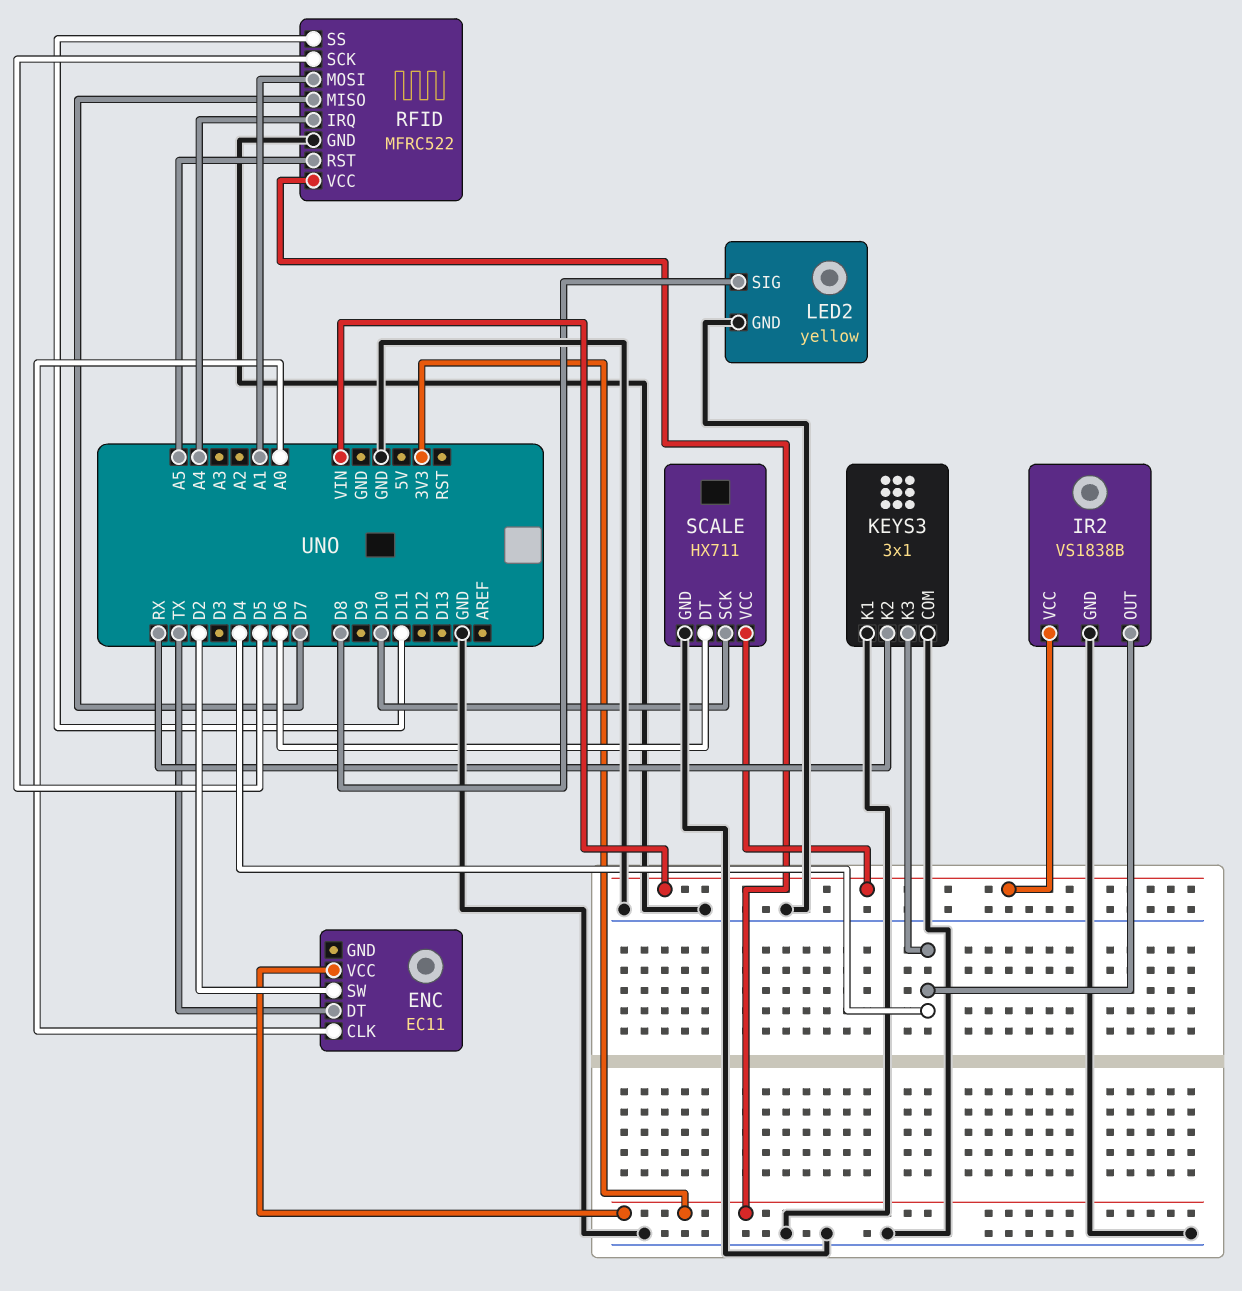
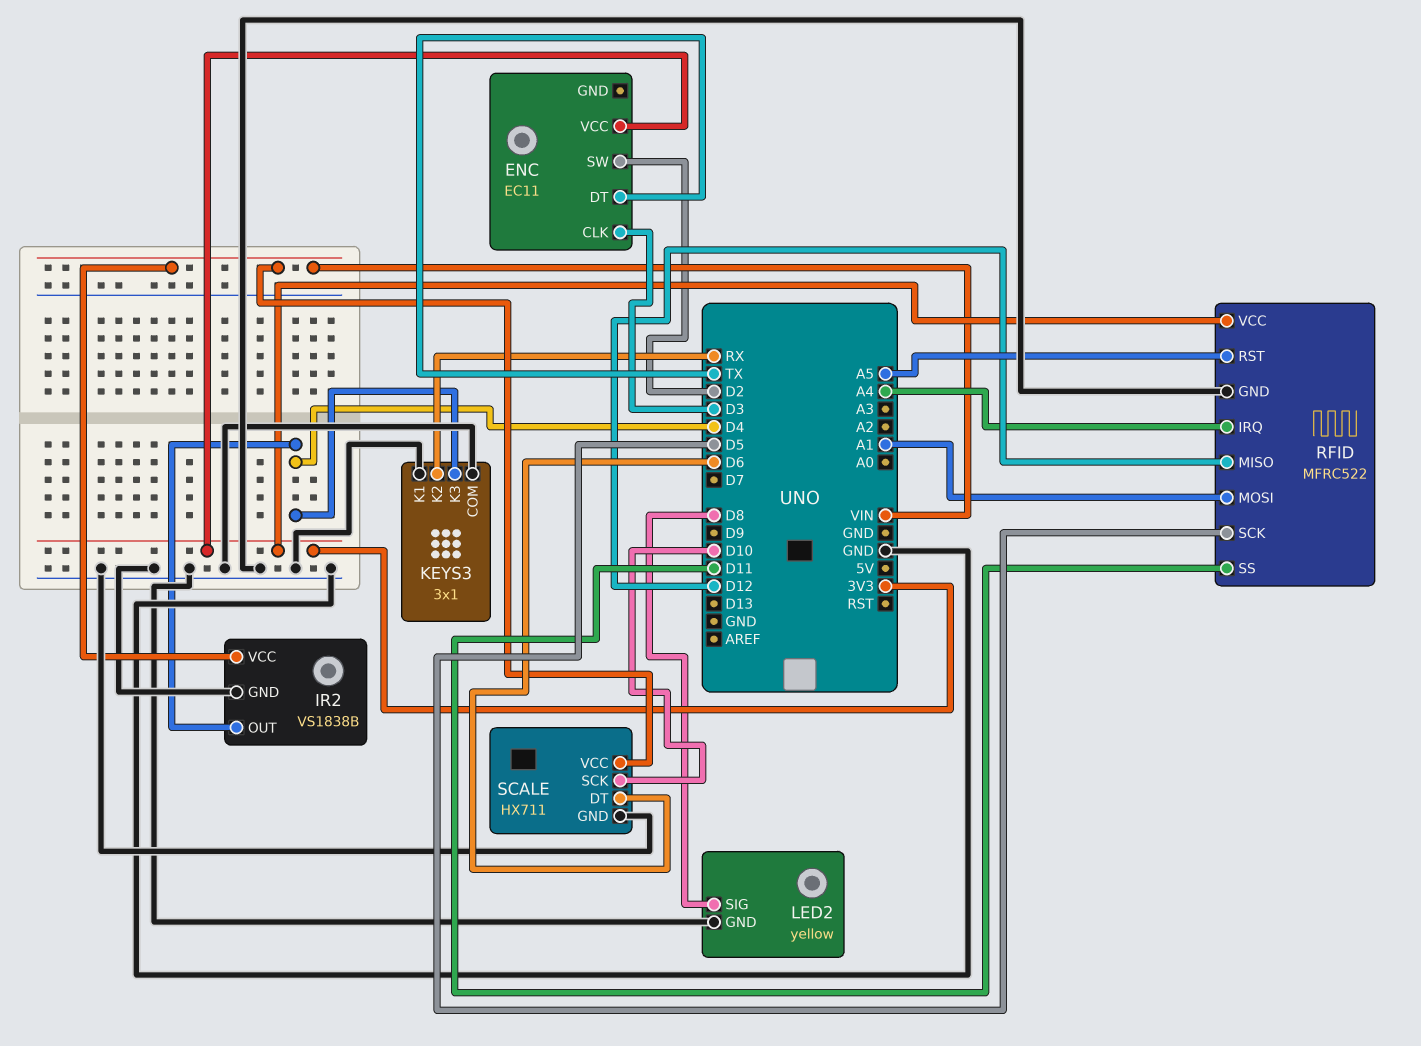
ENC pin CLK: A0 -> D3
RFID pin MISO: D7 -> D12

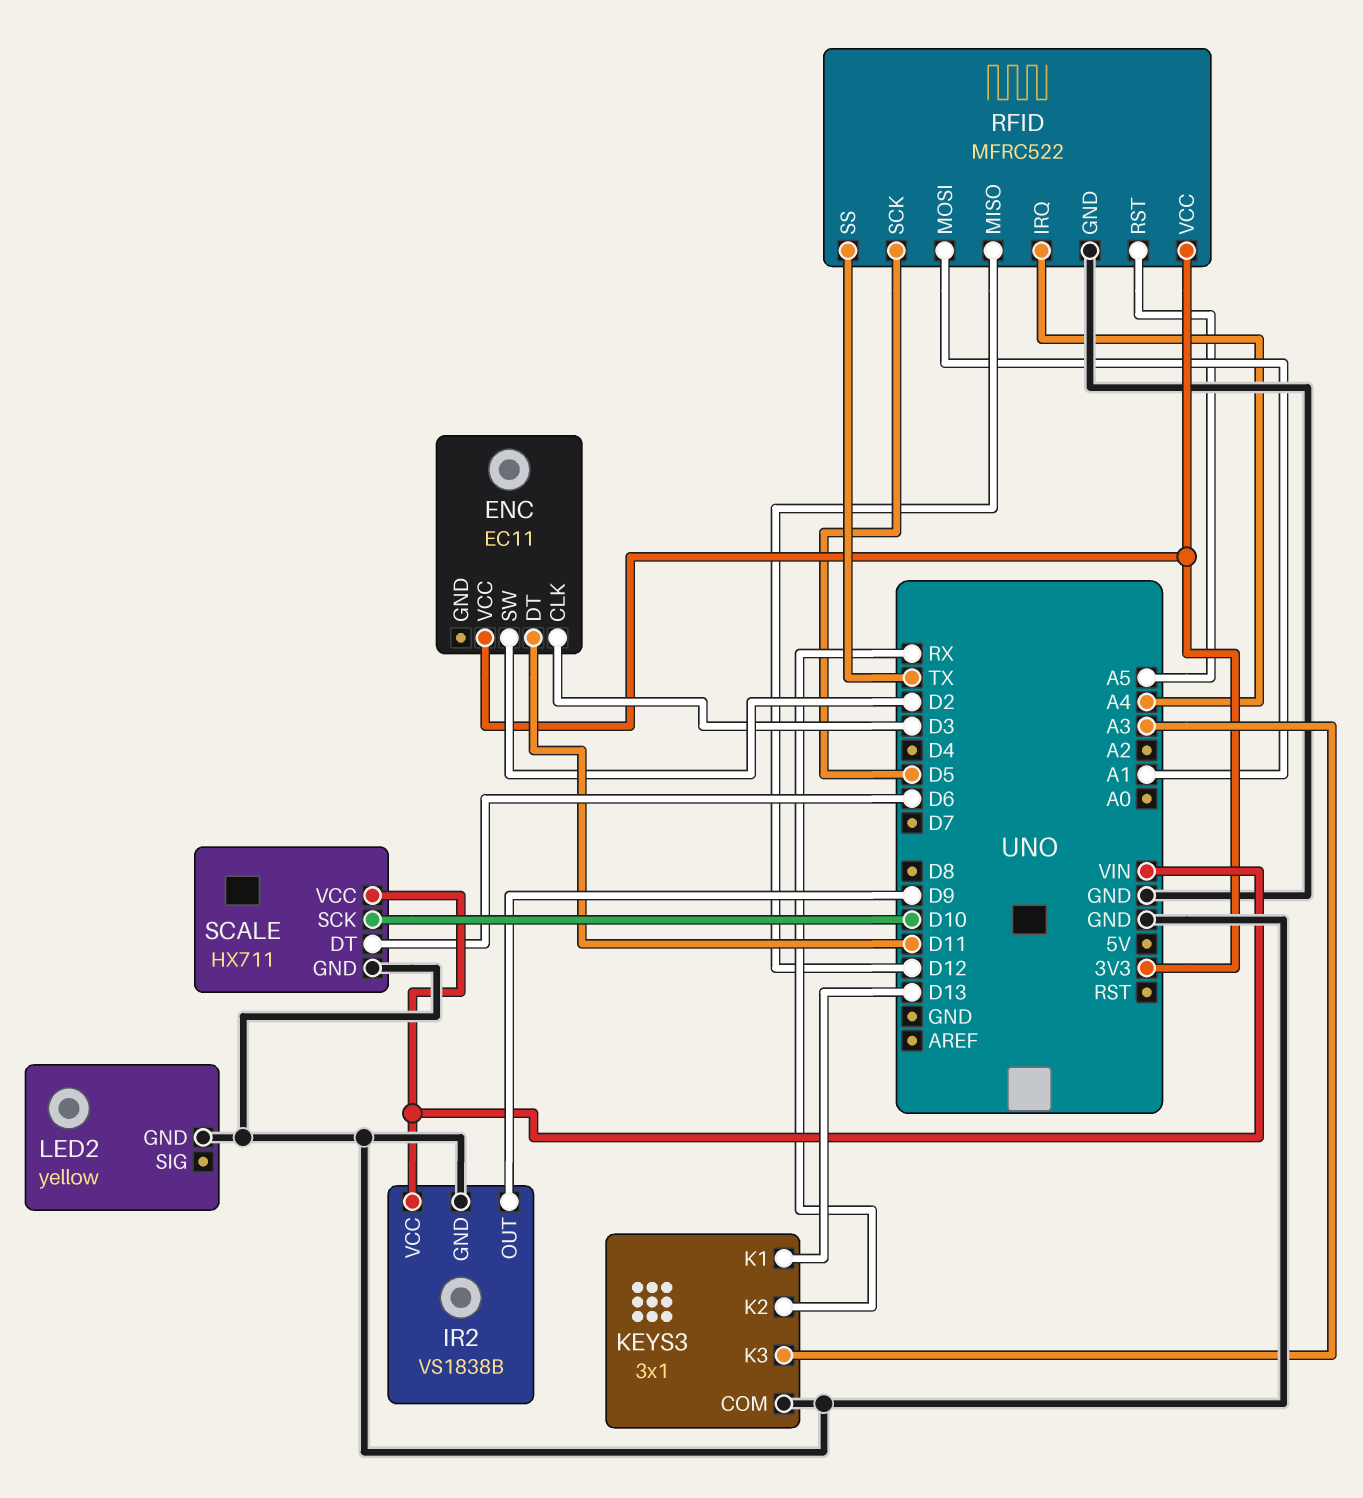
ENC pin DT: TX -> D11
IR2 pin OUT: D4 -> D9
KEYS3 pin K1: GND -> D13
KEYS3 pin K3: D4 -> A3
LED2 pin SIG: D8 -> none
RFID pin SS: D11 -> TX

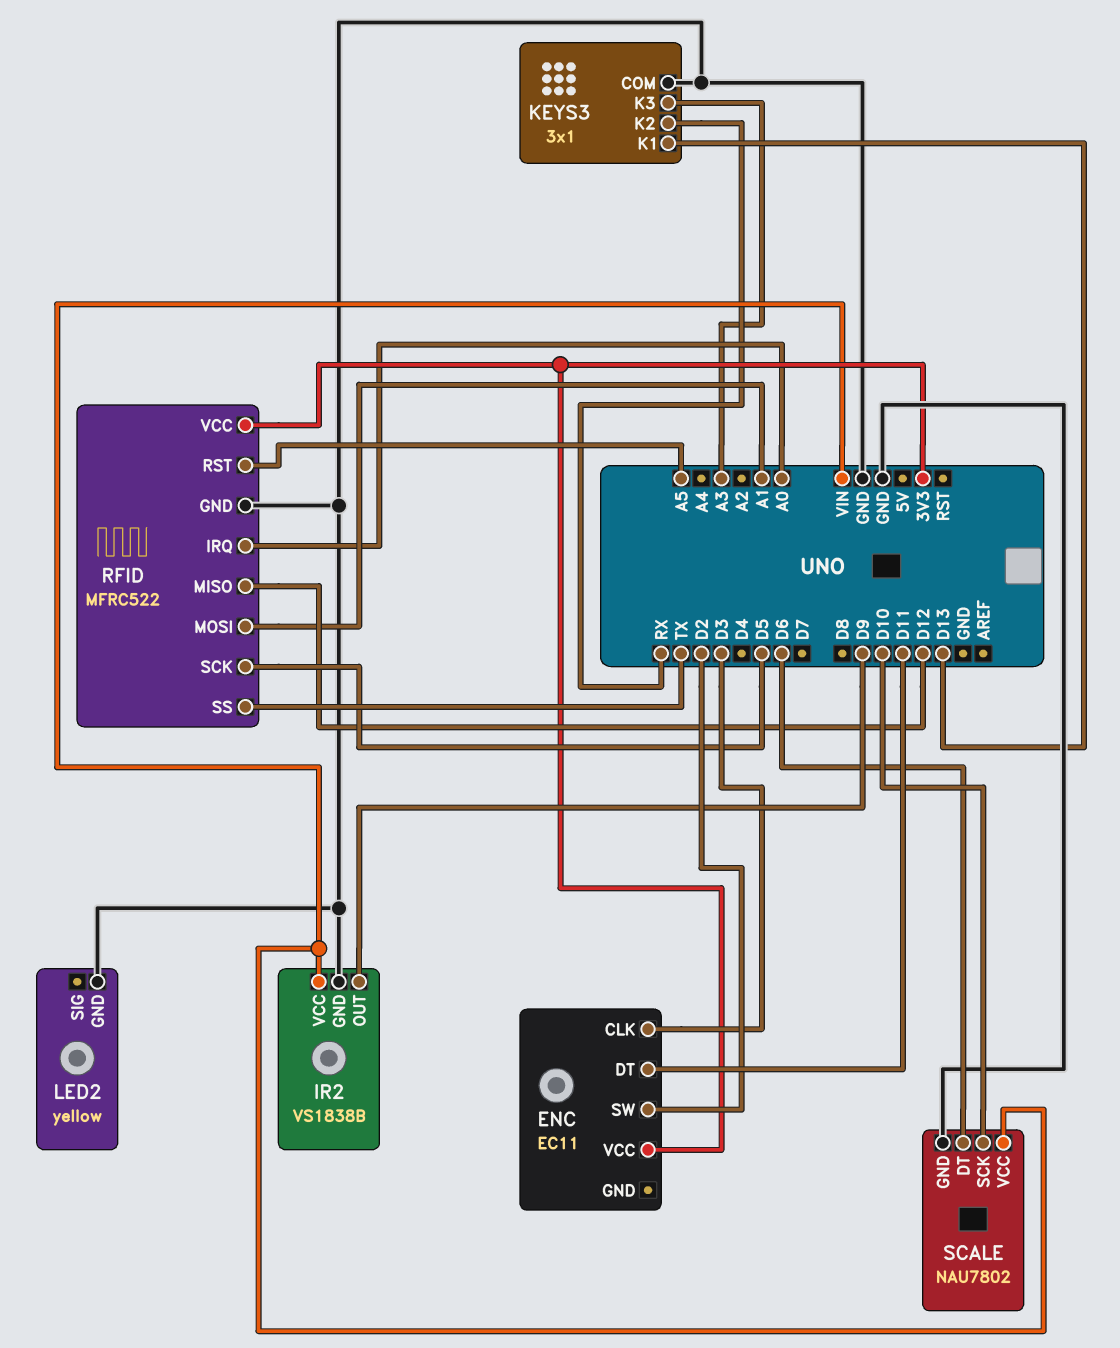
RFID pin IRQ: A4 -> A0
SCALE: HX711 -> NAU7802

